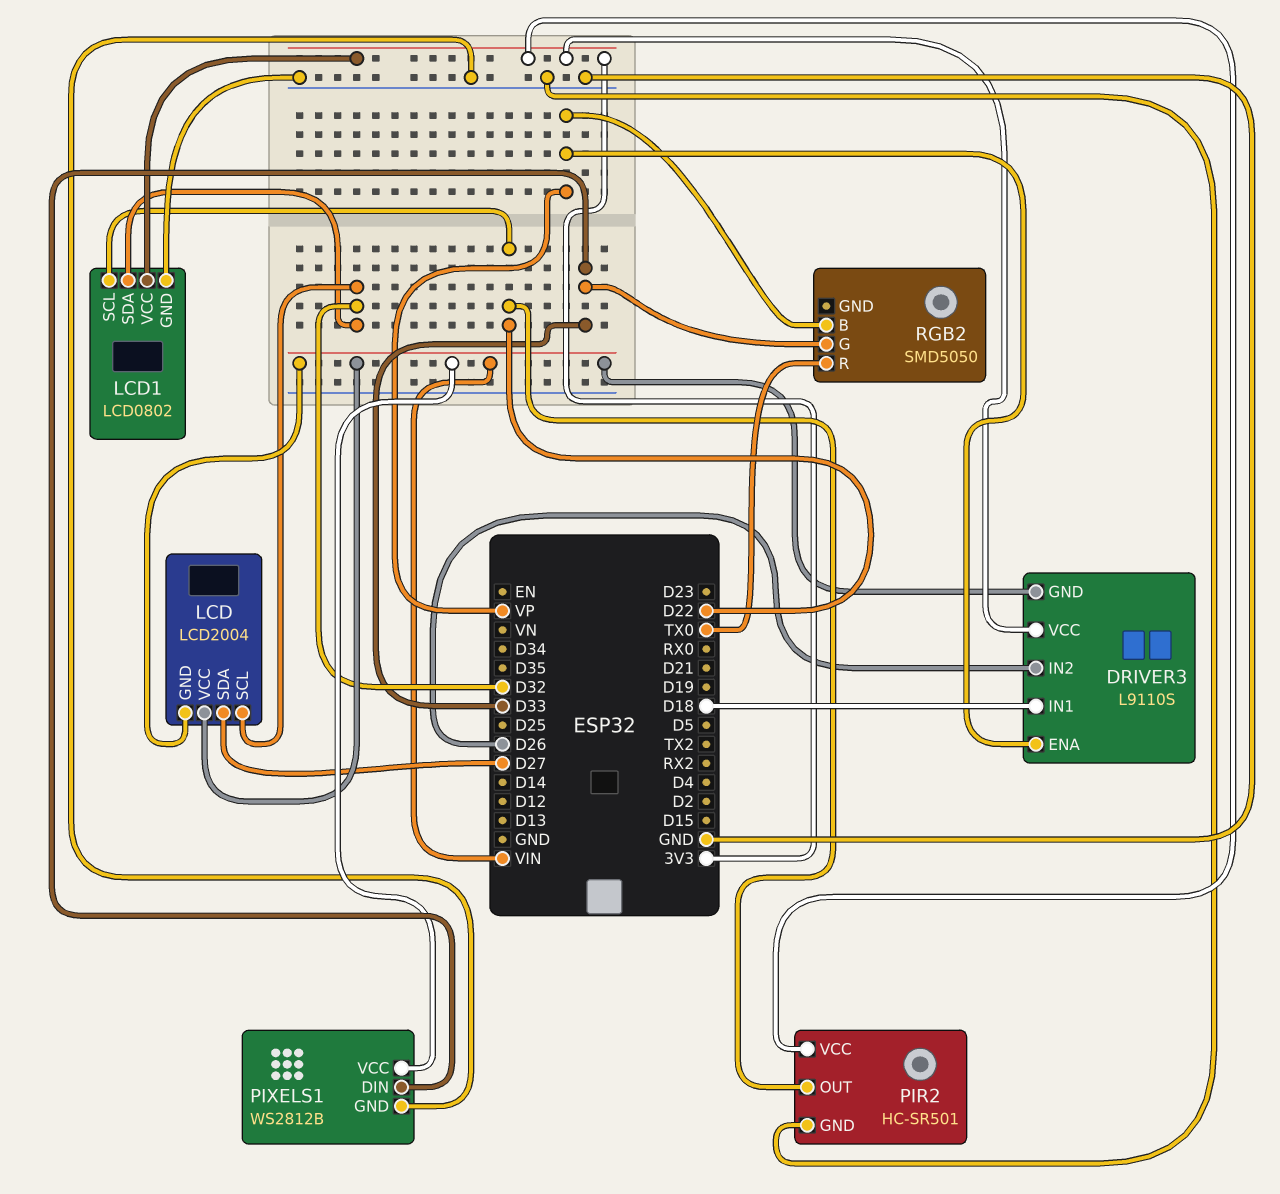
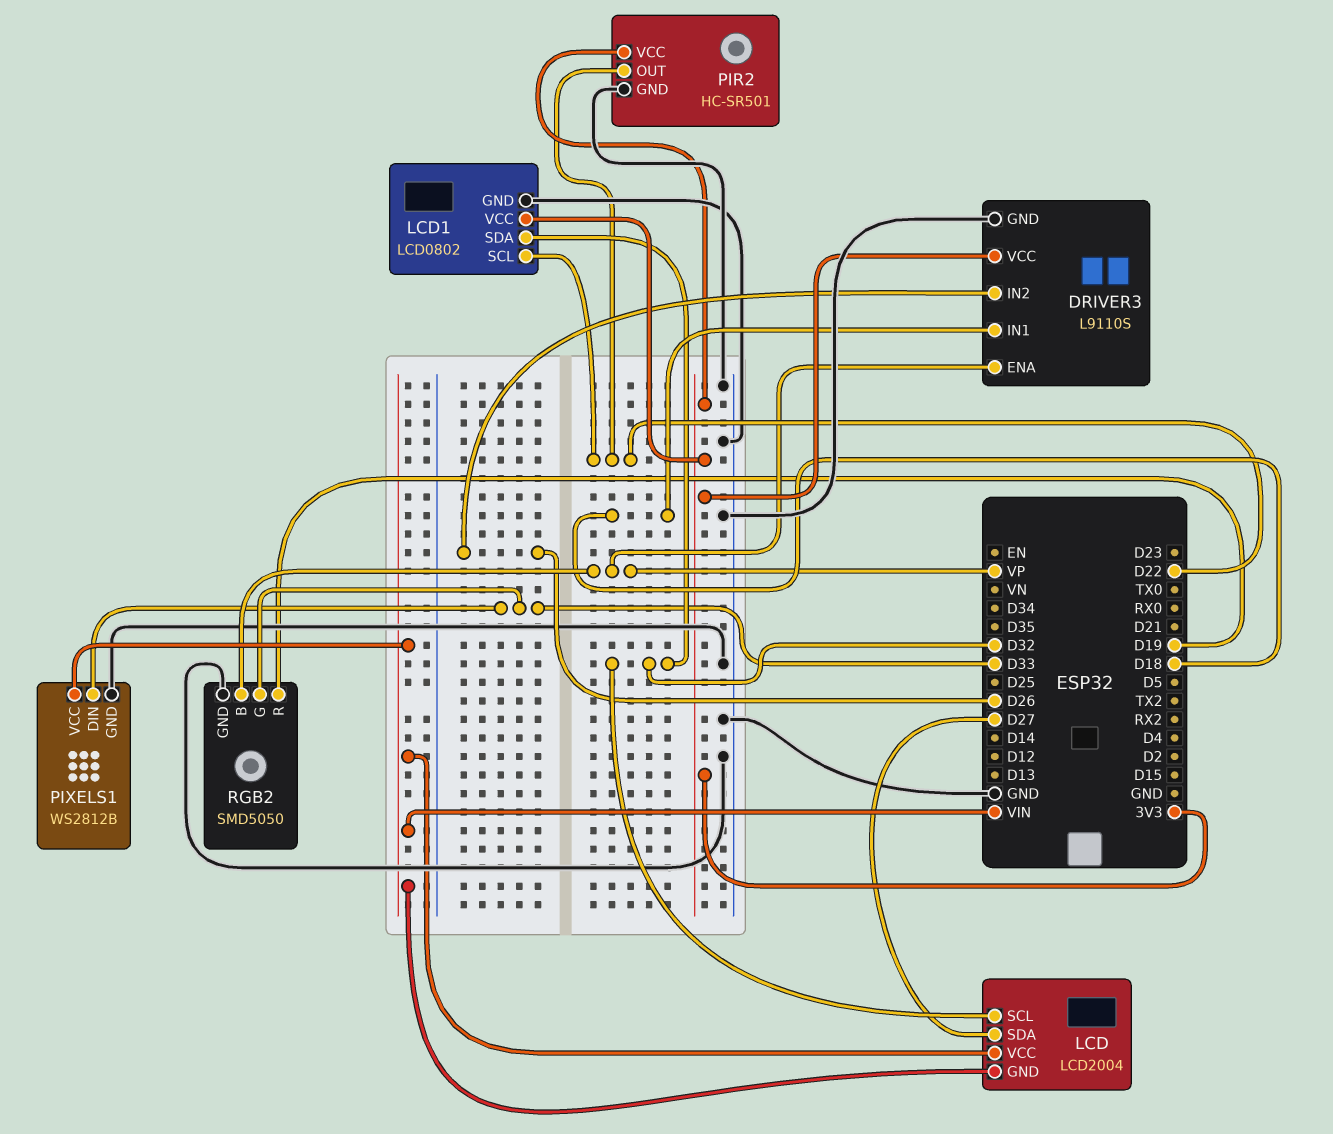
DRIVER3 pin GND: VIN -> GND
RGB2 pin GND: none -> GND
RGB2 pin R: TX0 -> D19

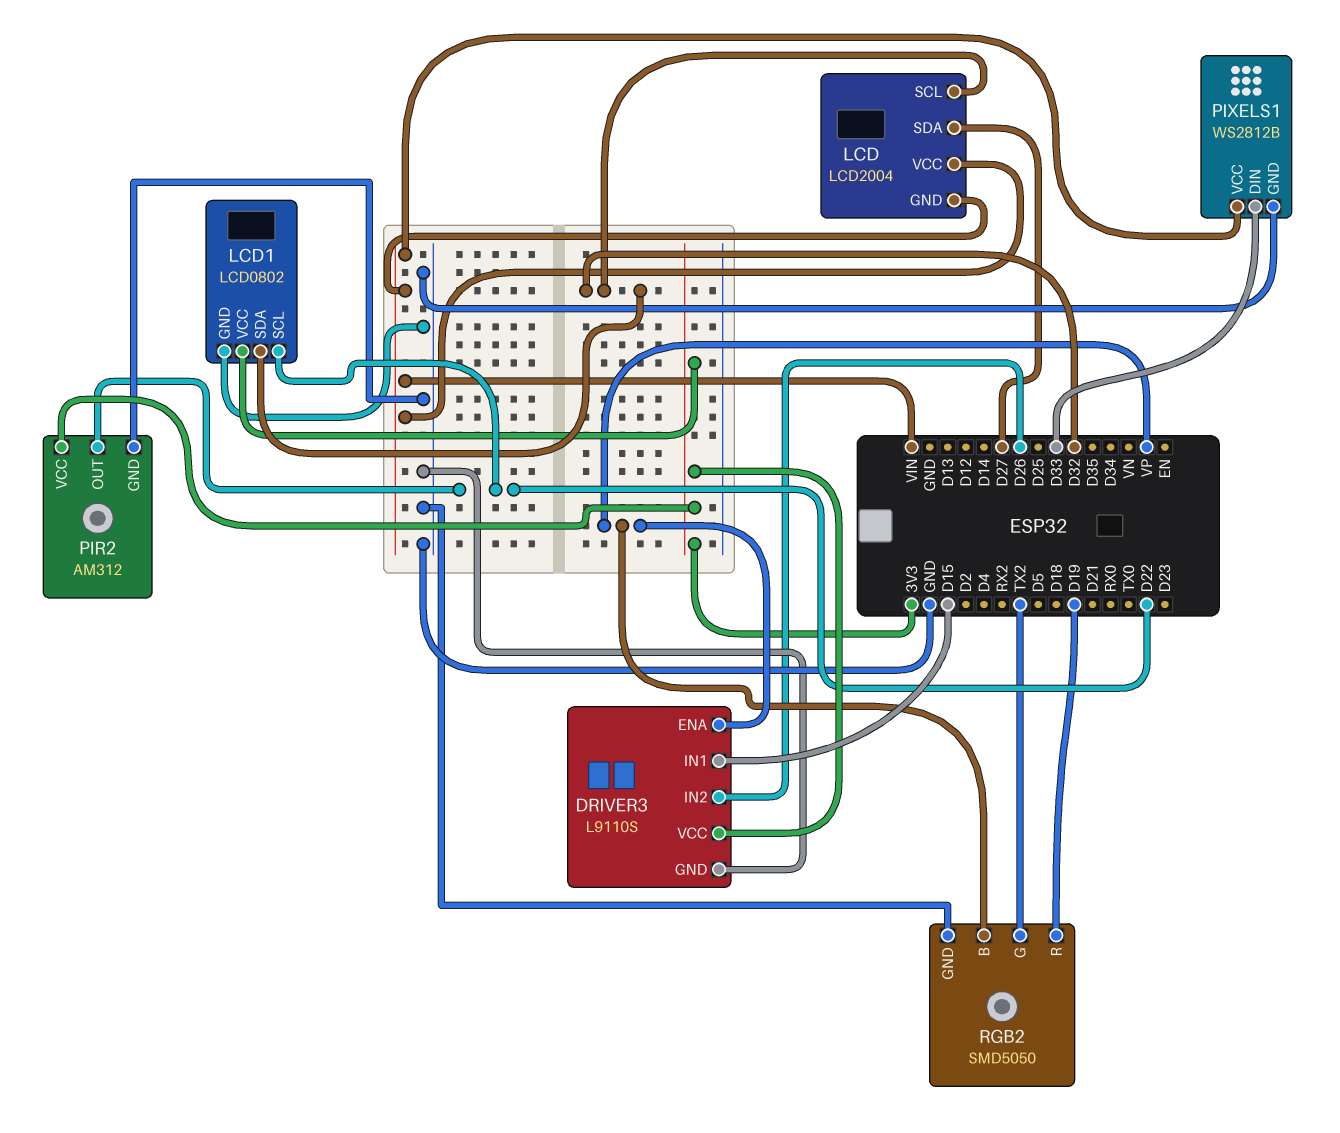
DRIVER3 pin IN1: D18 -> D15
PIR2: HC-SR501 -> AM312
RGB2 pin G: D33 -> TX2

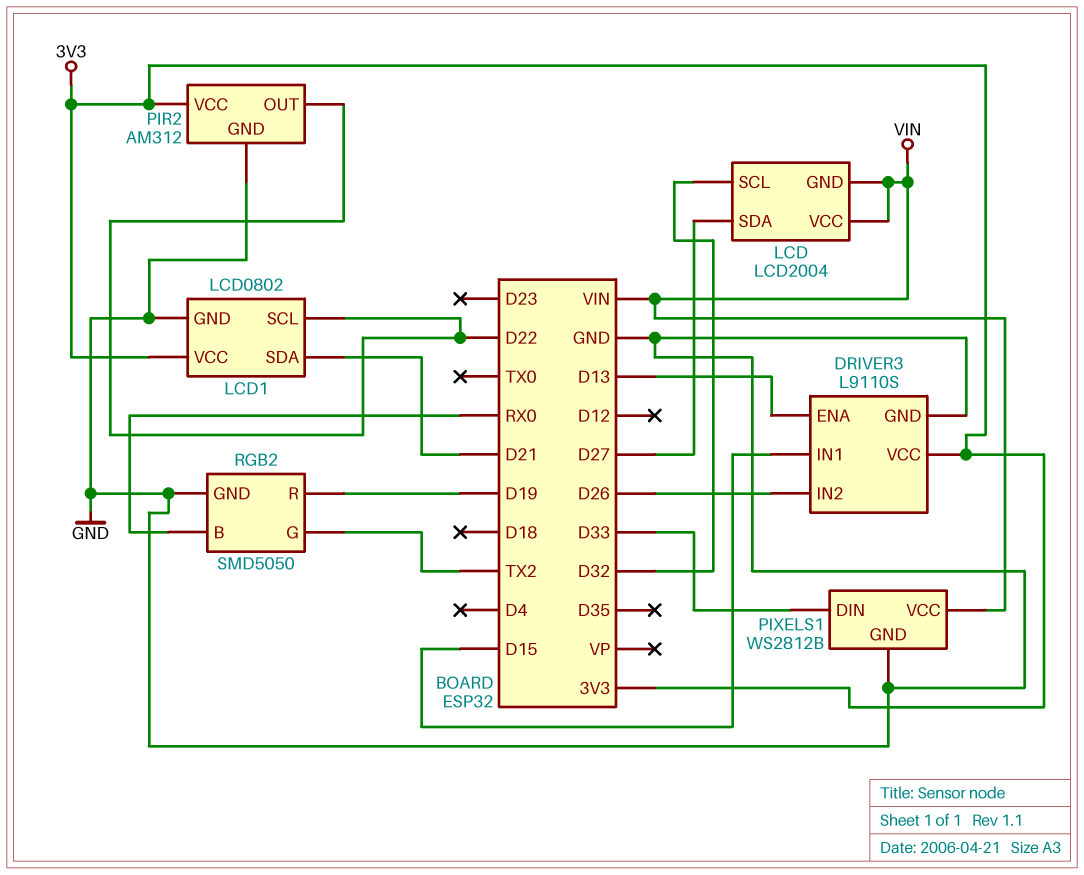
DRIVER3 pin ENA: VP -> D13
LCD1 pin SDA: D32 -> D21
RGB2 pin B: VP -> RX0

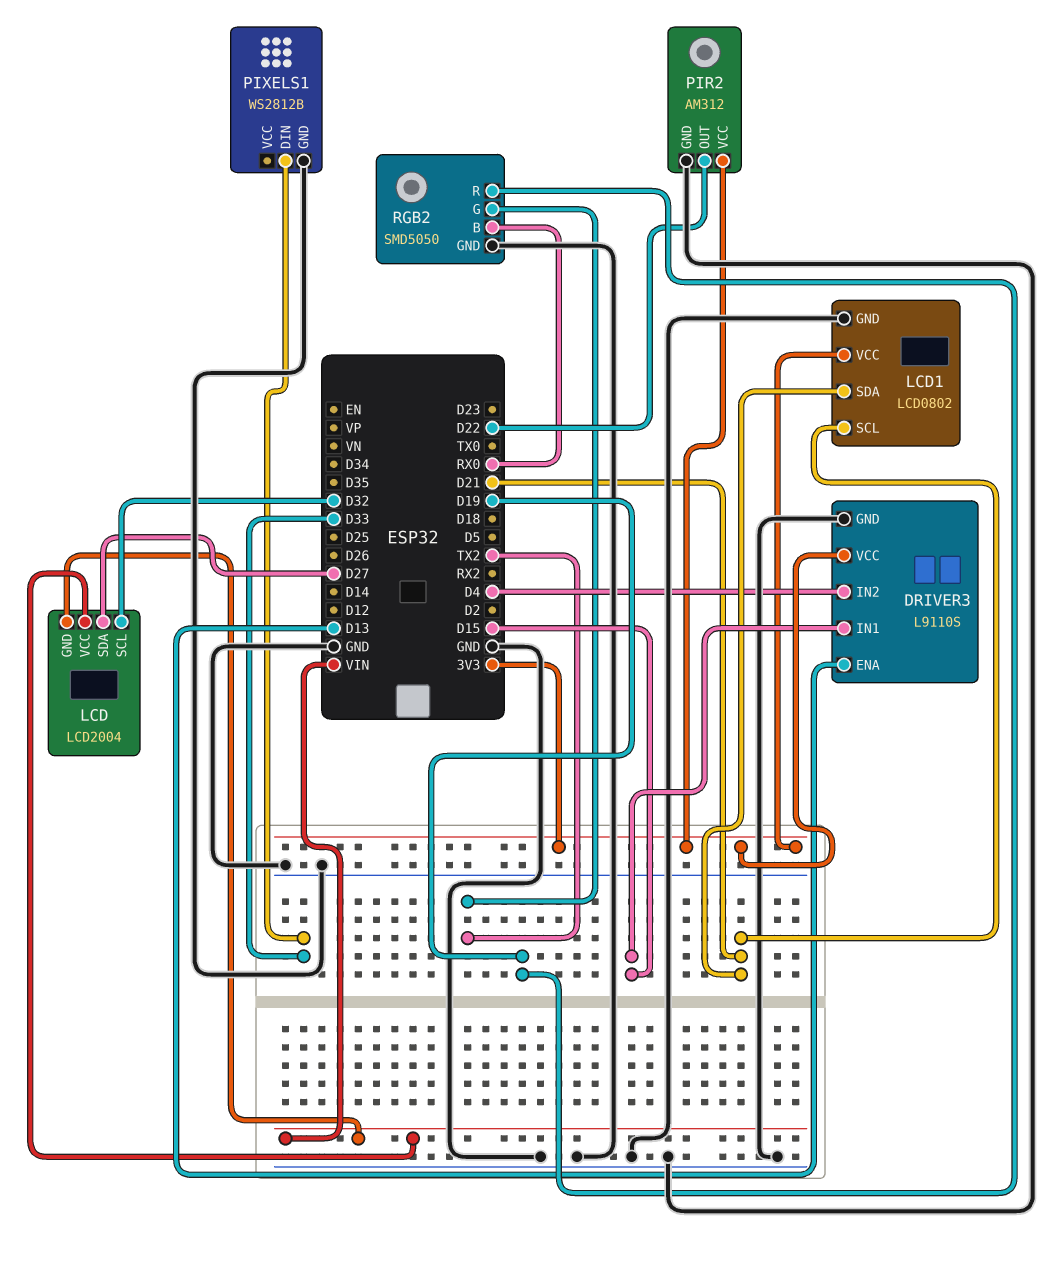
DRIVER3 pin IN2: D26 -> D4
LCD1 pin SCL: D22 -> D21
PIXELS1 pin VCC: VIN -> none

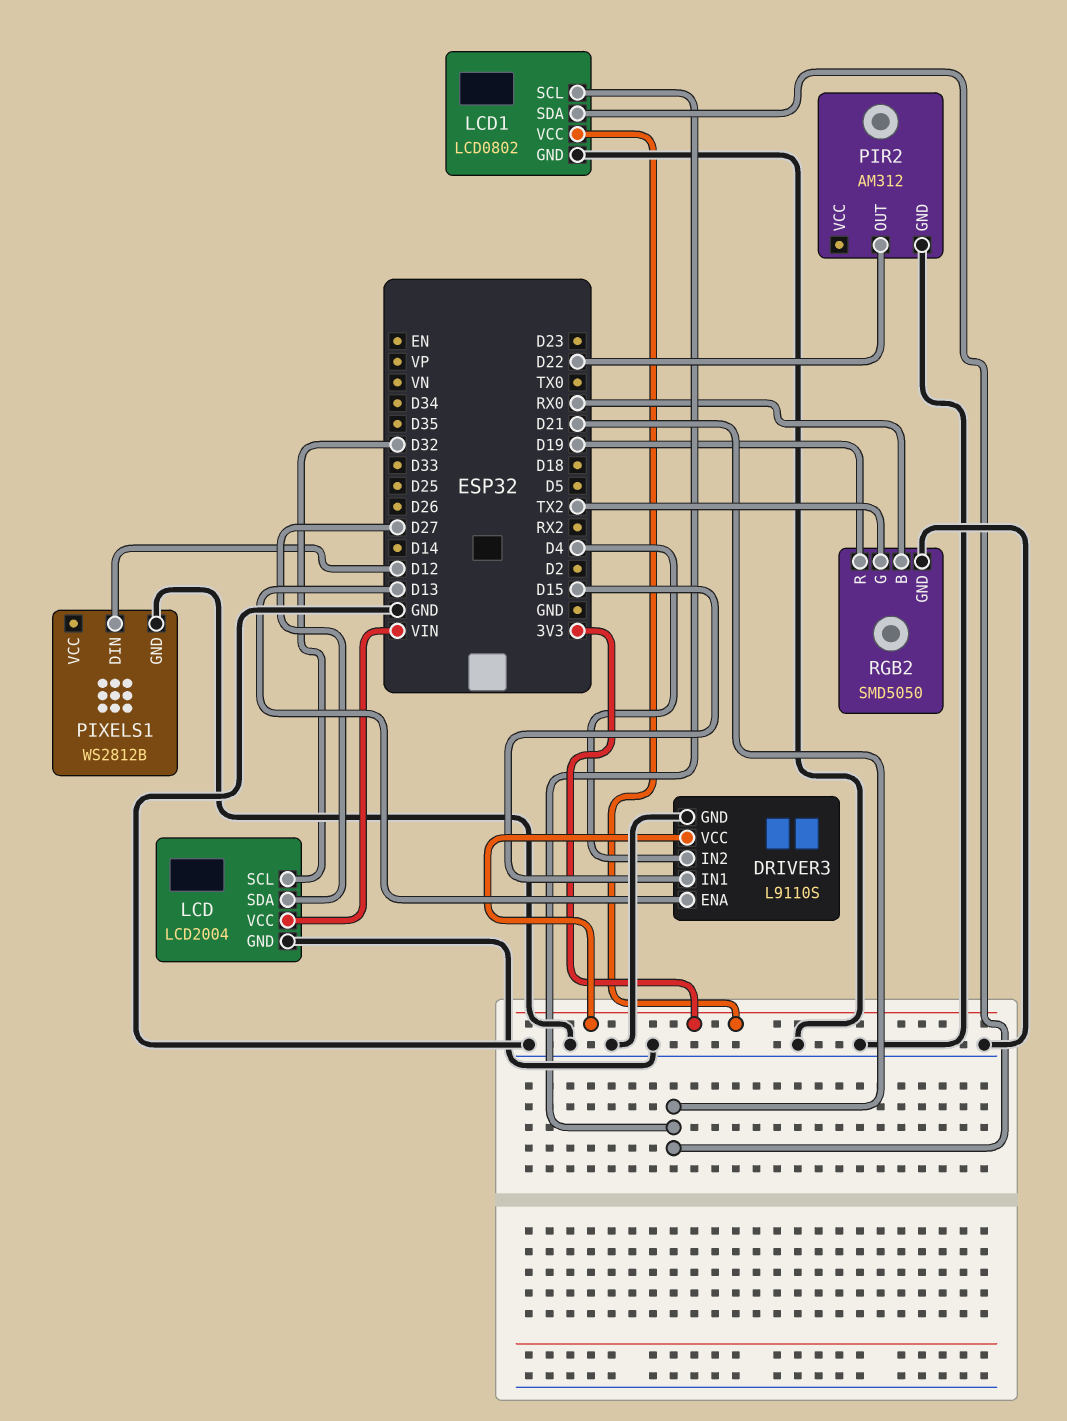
LCD pin GND: VIN -> GND
PIR2 pin VCC: 3V3 -> none
PIXELS1 pin DIN: D33 -> D12

